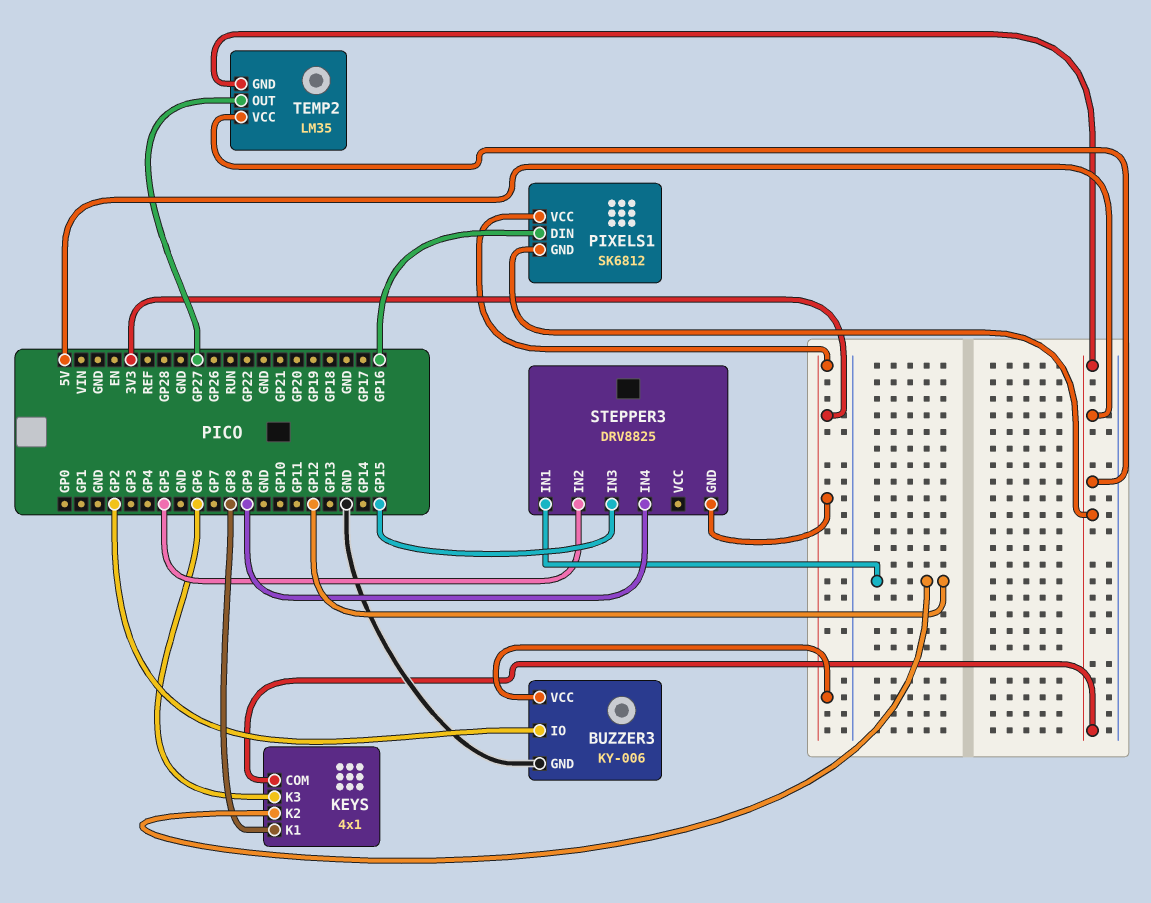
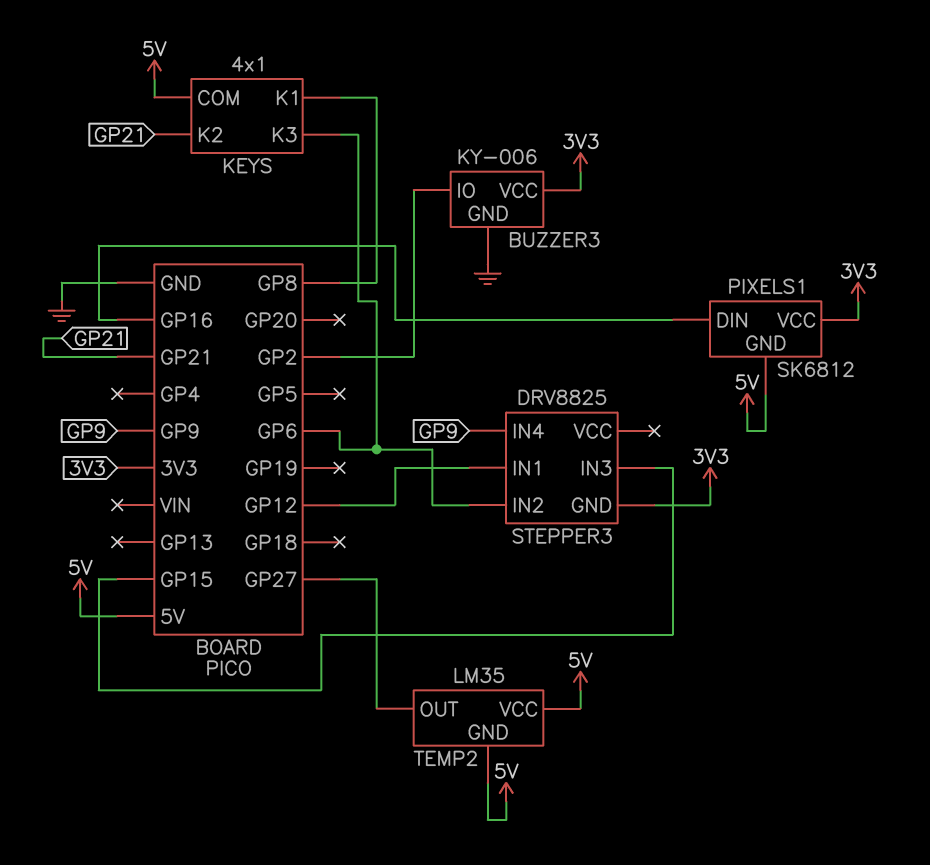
KEYS pin K2: GP12 -> GP21
STEPPER3 pin IN2: GP5 -> GP6

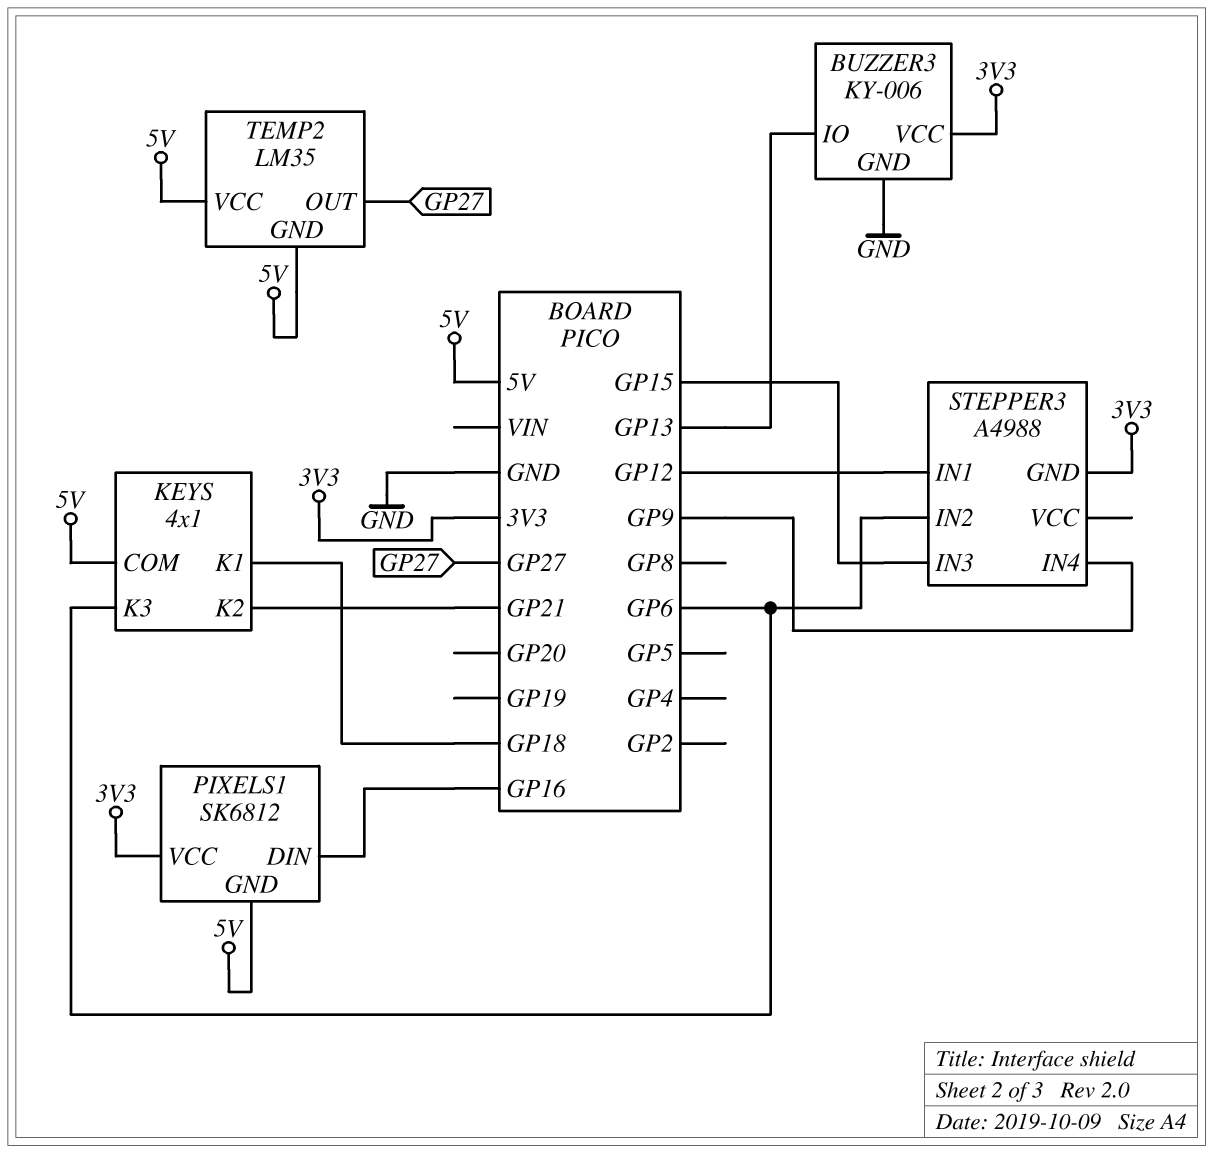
BUZZER3 pin IO: GP2 -> GP13
KEYS pin K1: GP8 -> GP18
STEPPER3: DRV8825 -> A4988

